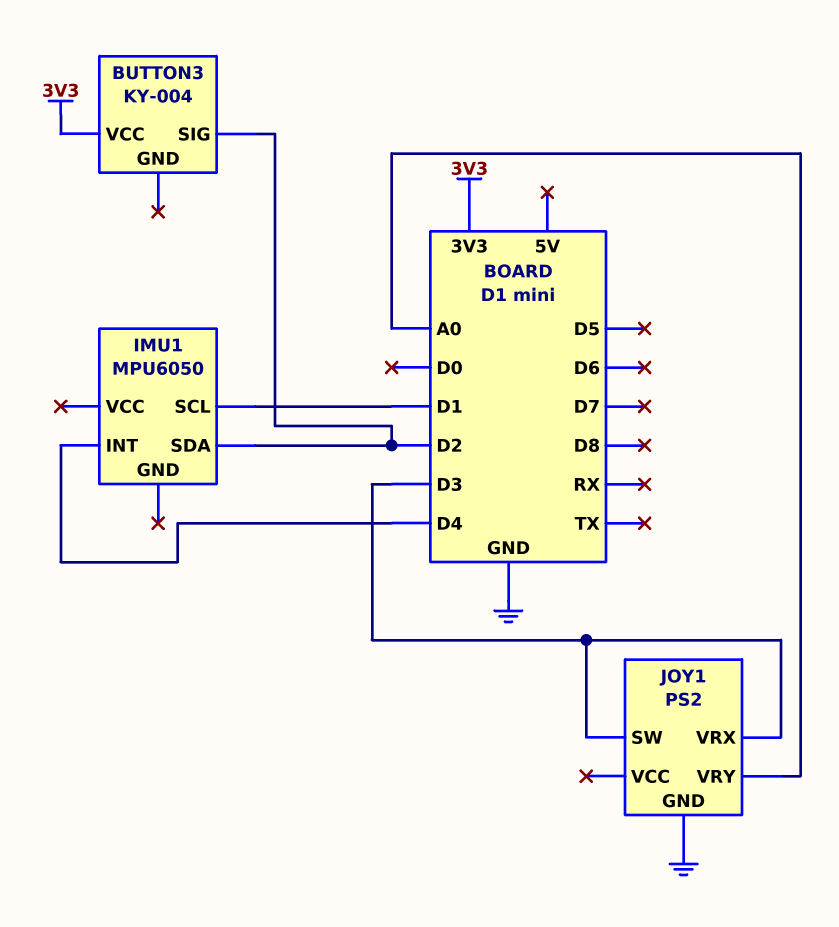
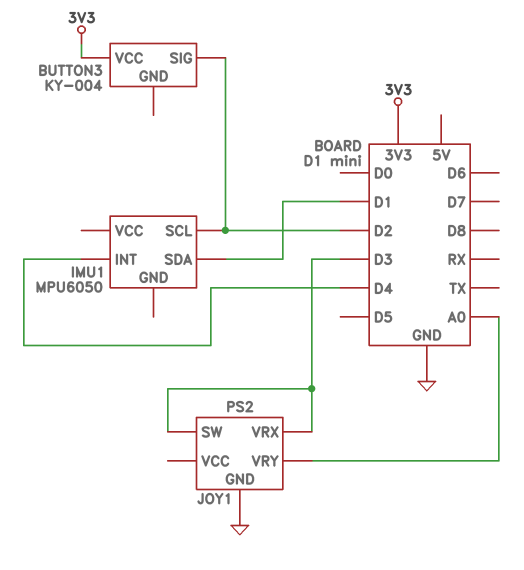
IMU1 pin SCL: D1 -> D2
IMU1 pin SDA: D2 -> D1

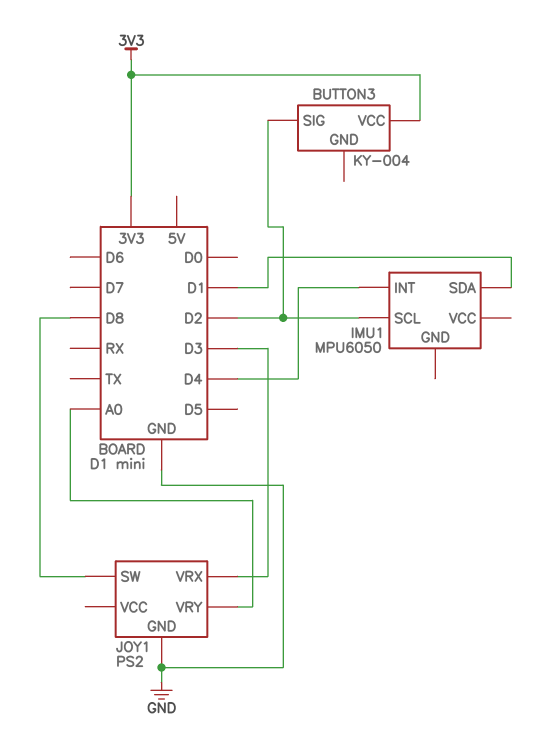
JOY1 pin SW: D3 -> D8

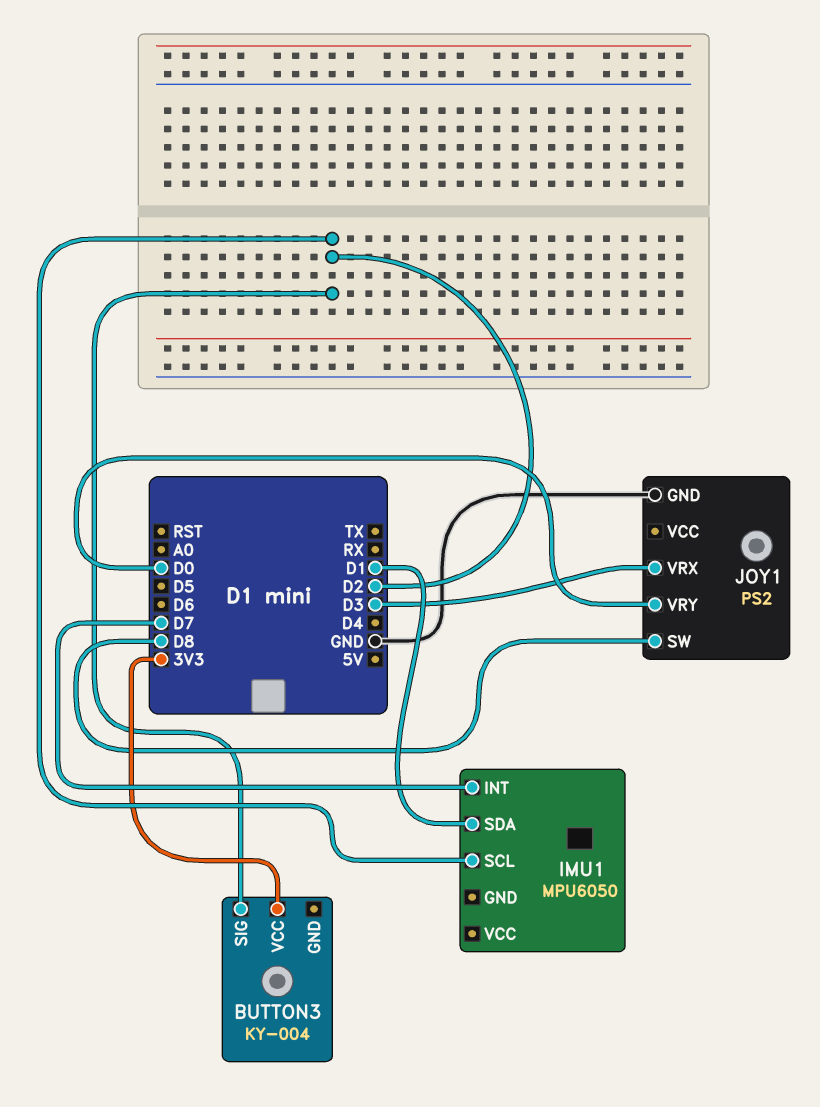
IMU1 pin INT: D4 -> D7
JOY1 pin VRY: A0 -> D0

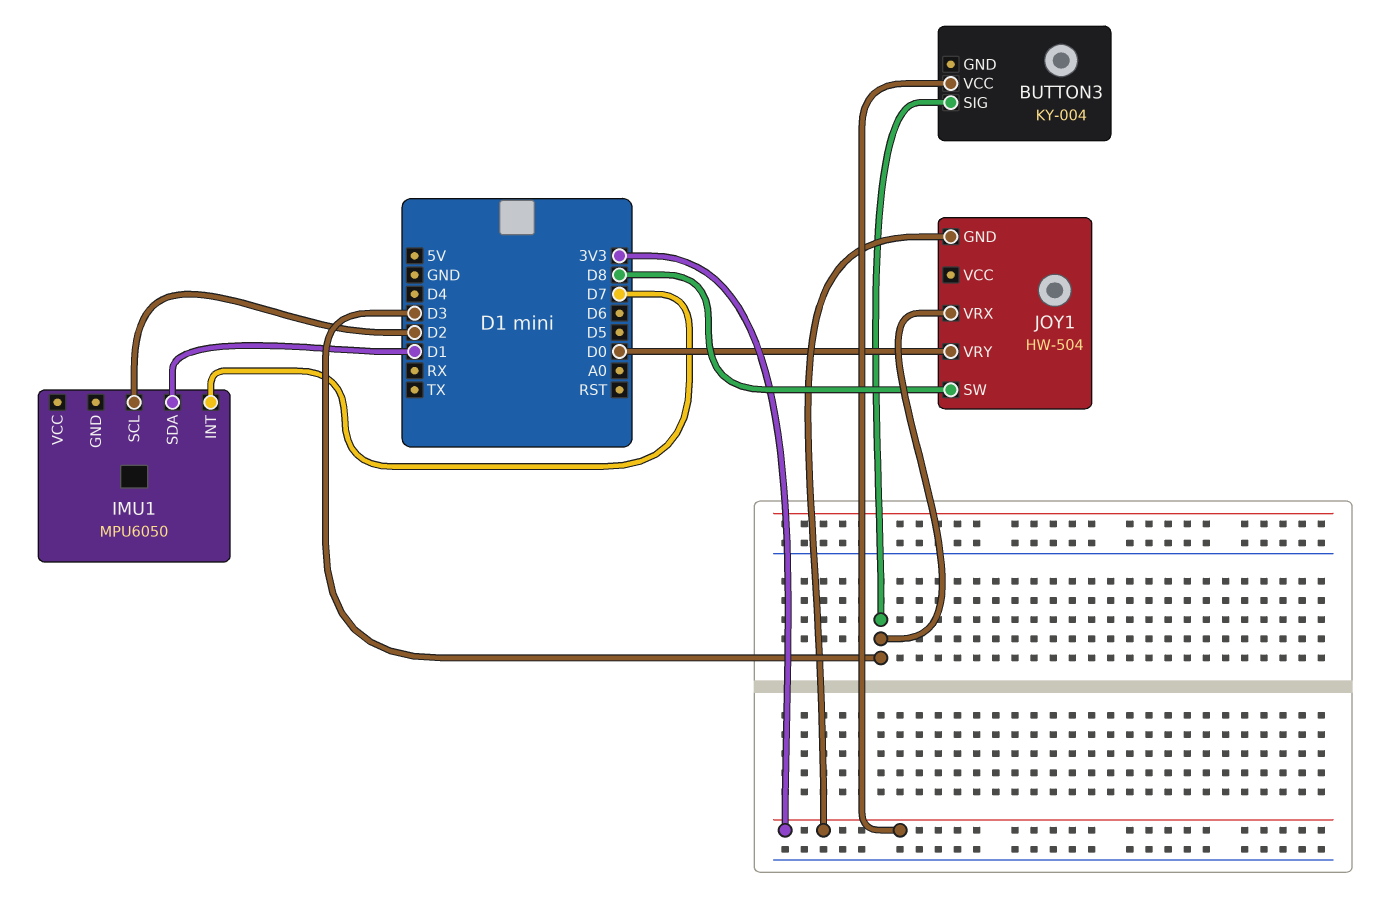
BUTTON3 pin SIG: D2 -> D3
JOY1: PS2 -> HW-504
JOY1 pin GND: GND -> 3V3

